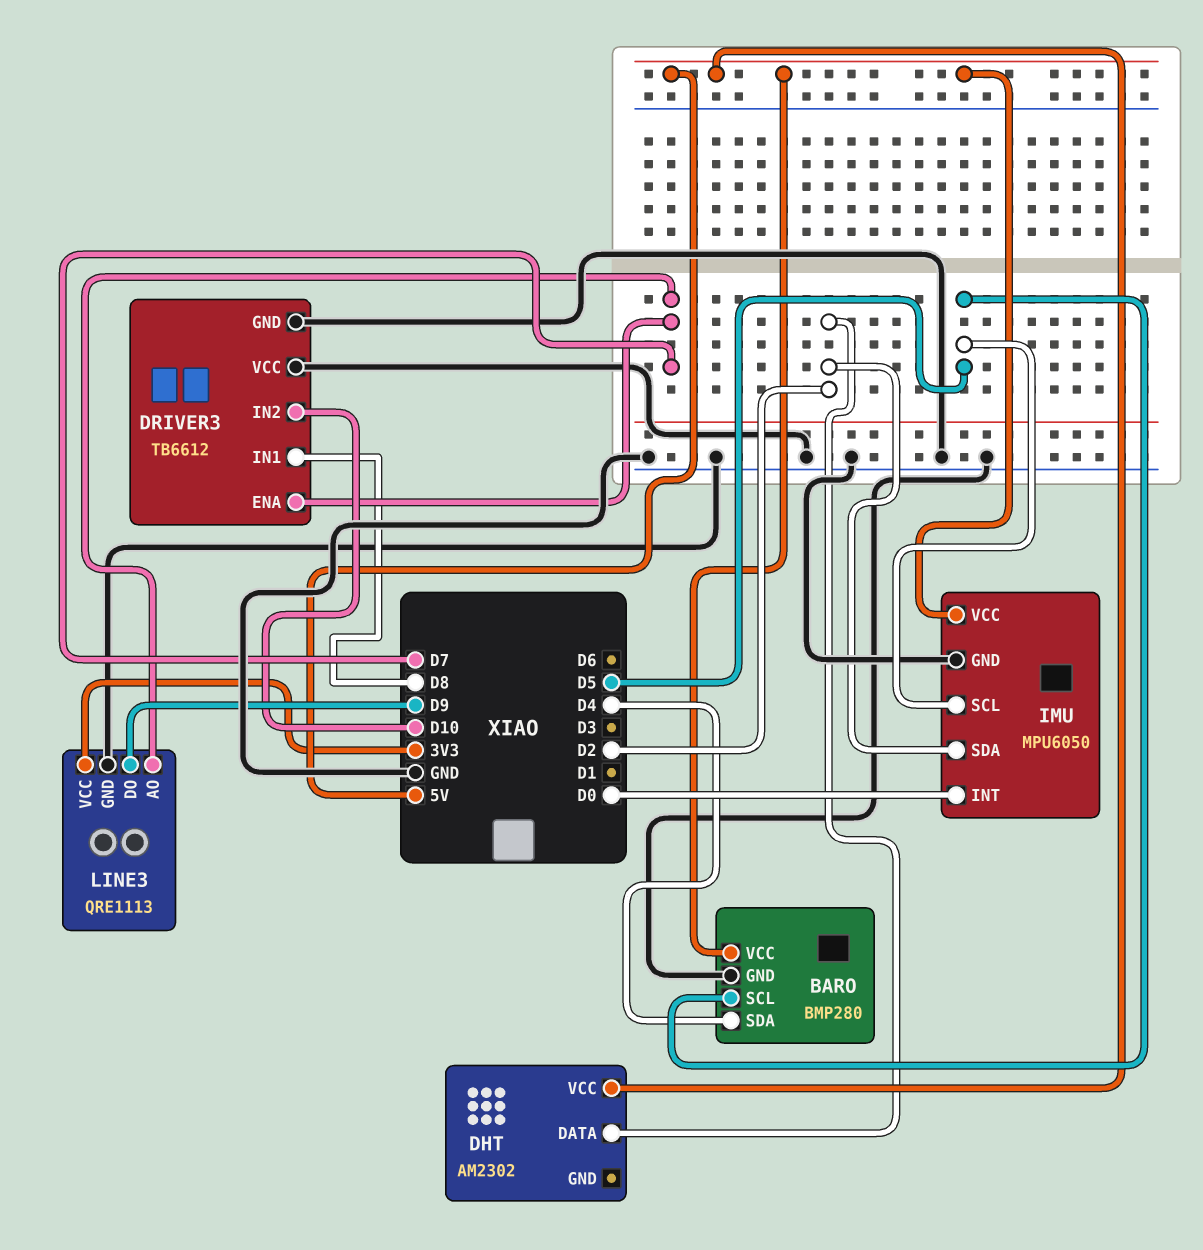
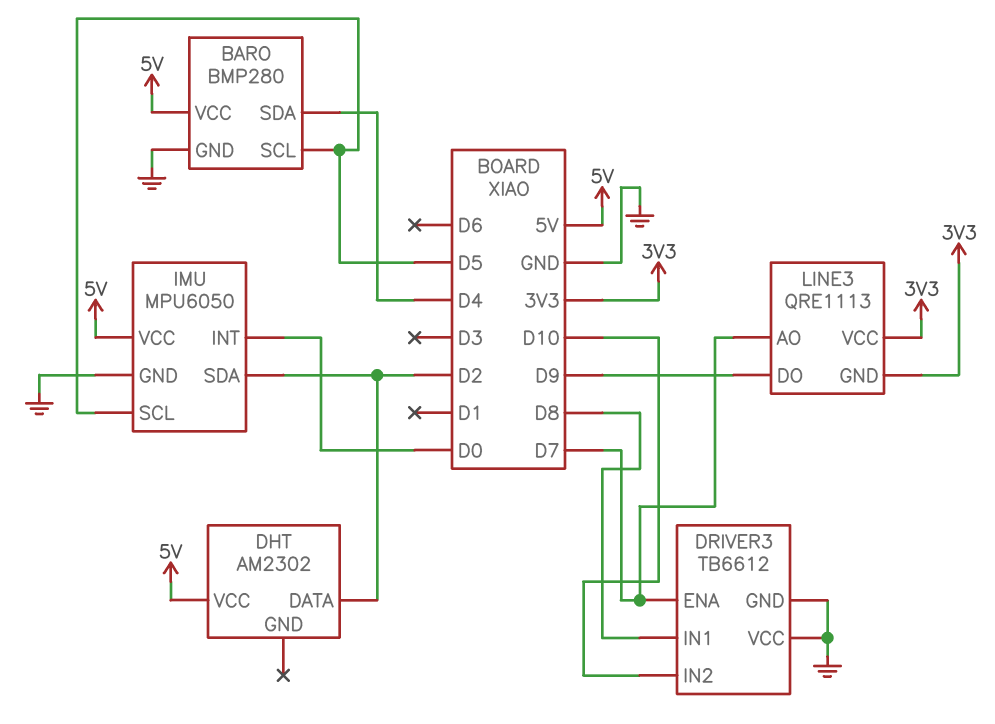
LINE3 pin GND: GND -> 3V3

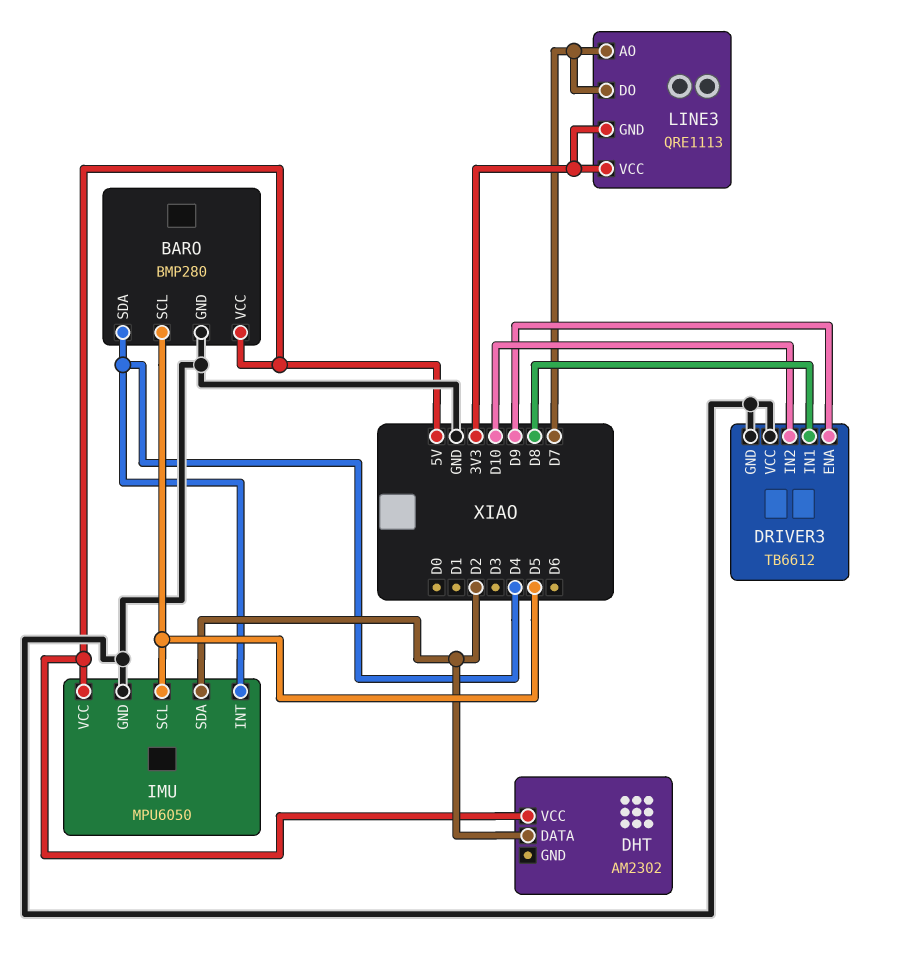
DRIVER3 pin ENA: D7 -> D9
IMU pin INT: D0 -> D4
LINE3 pin DO: D9 -> D7

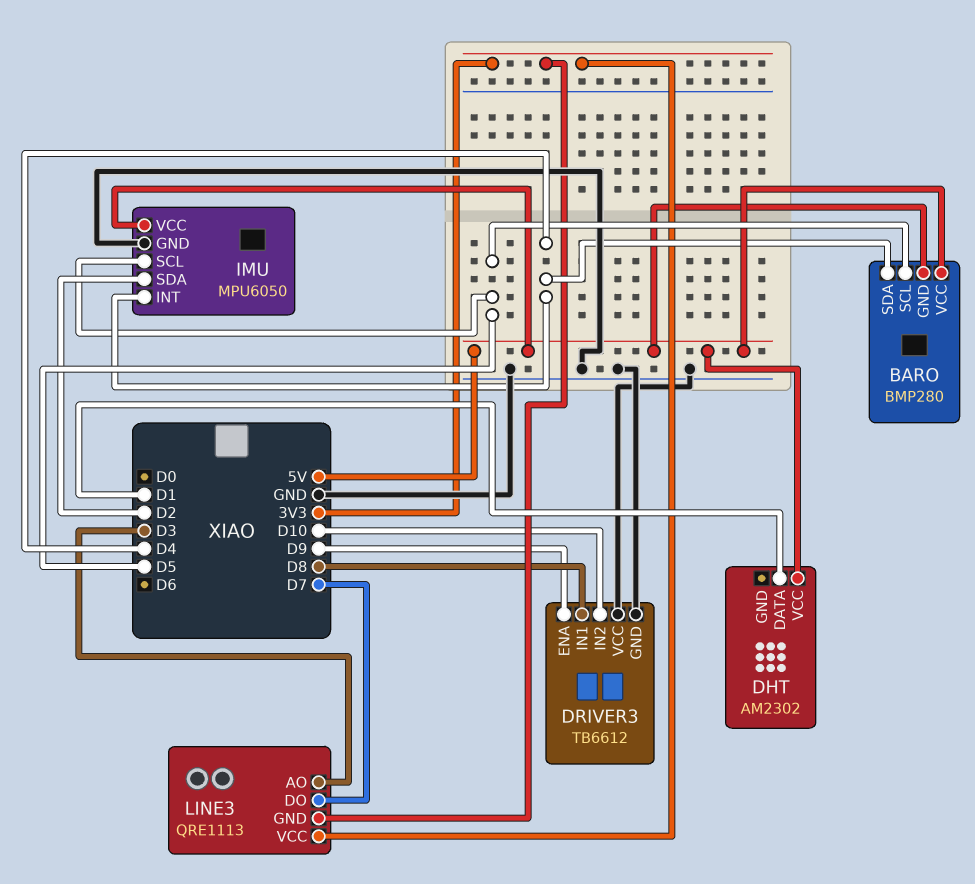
BARO pin GND: GND -> 5V
DHT pin DATA: D2 -> D1
LINE3 pin AO: D7 -> D3

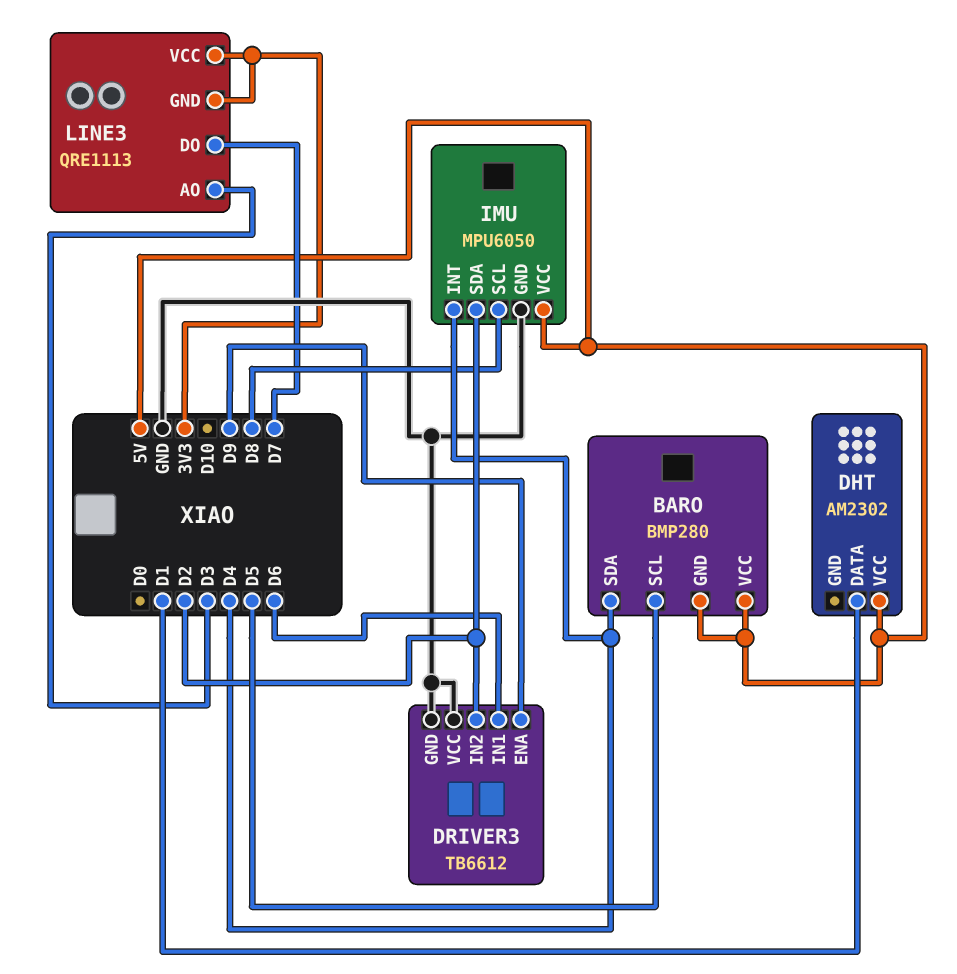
DRIVER3 pin IN1: D8 -> D6
DRIVER3 pin IN2: D10 -> D2
IMU pin SCL: D5 -> D8

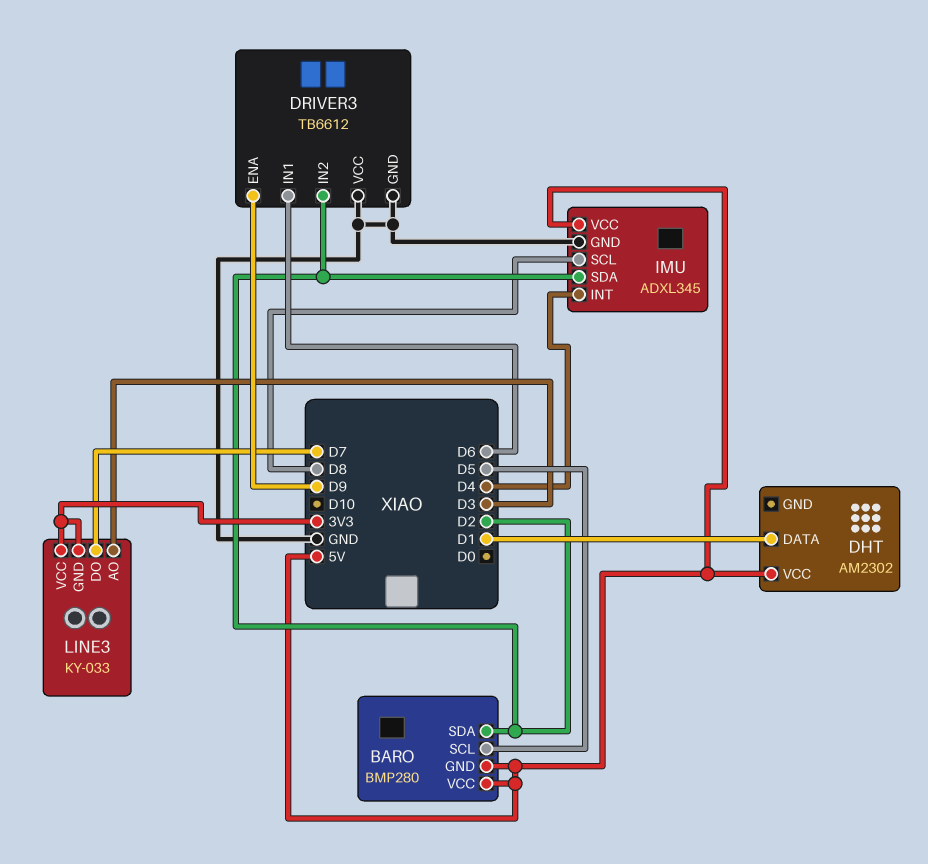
BARO pin SDA: D4 -> D2
IMU: MPU6050 -> ADXL345
LINE3: QRE1113 -> KY-033

